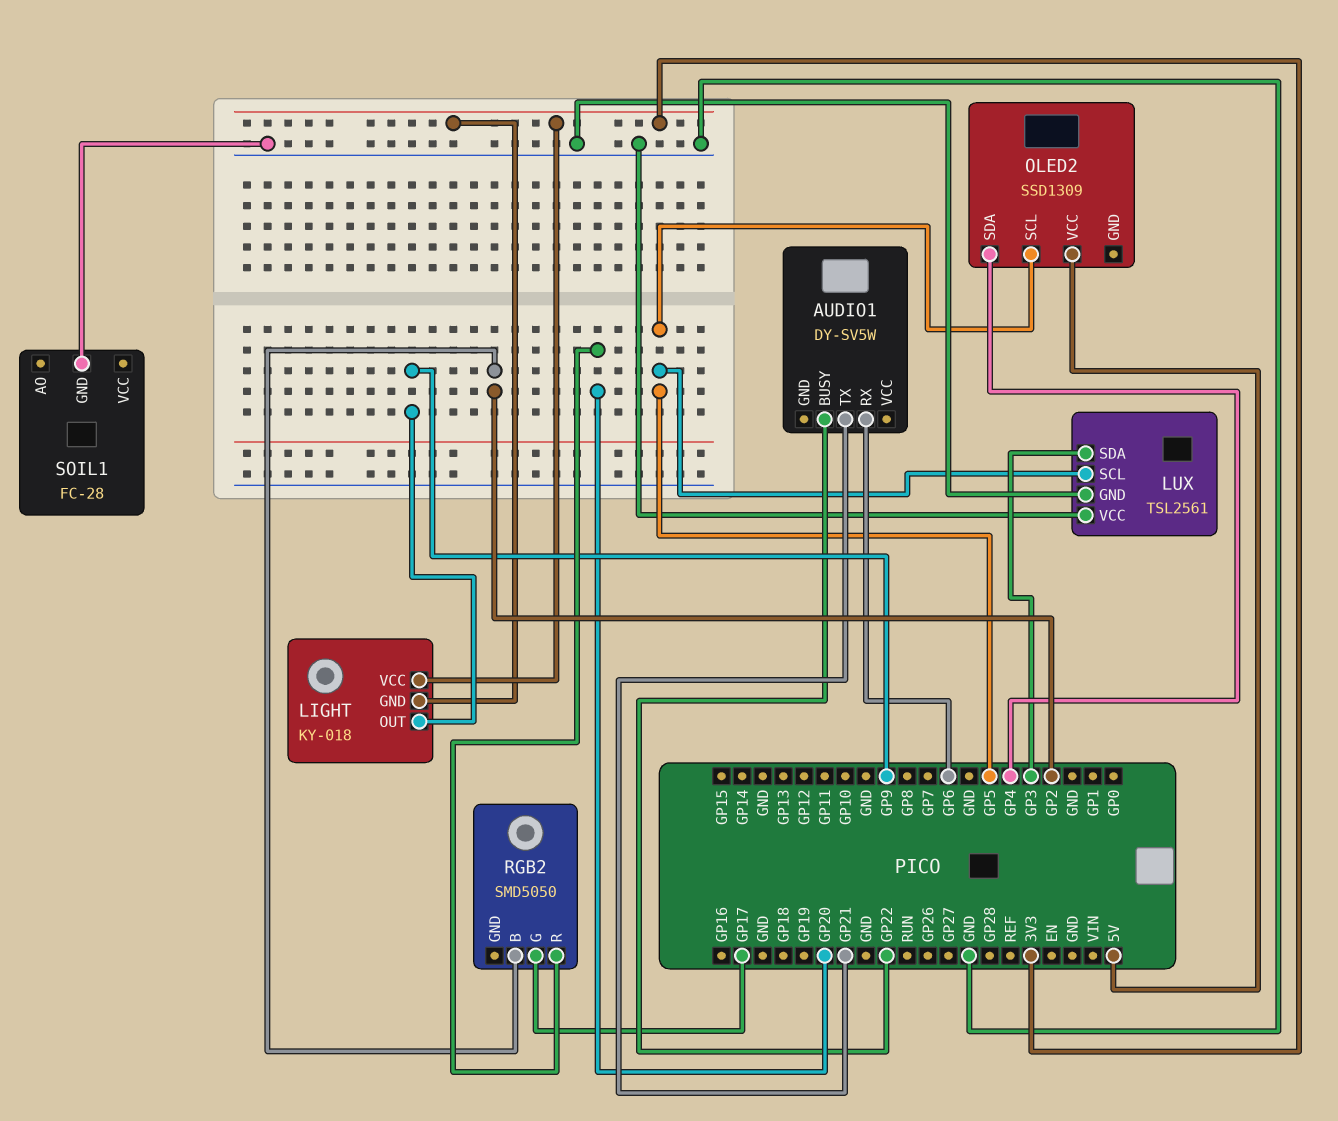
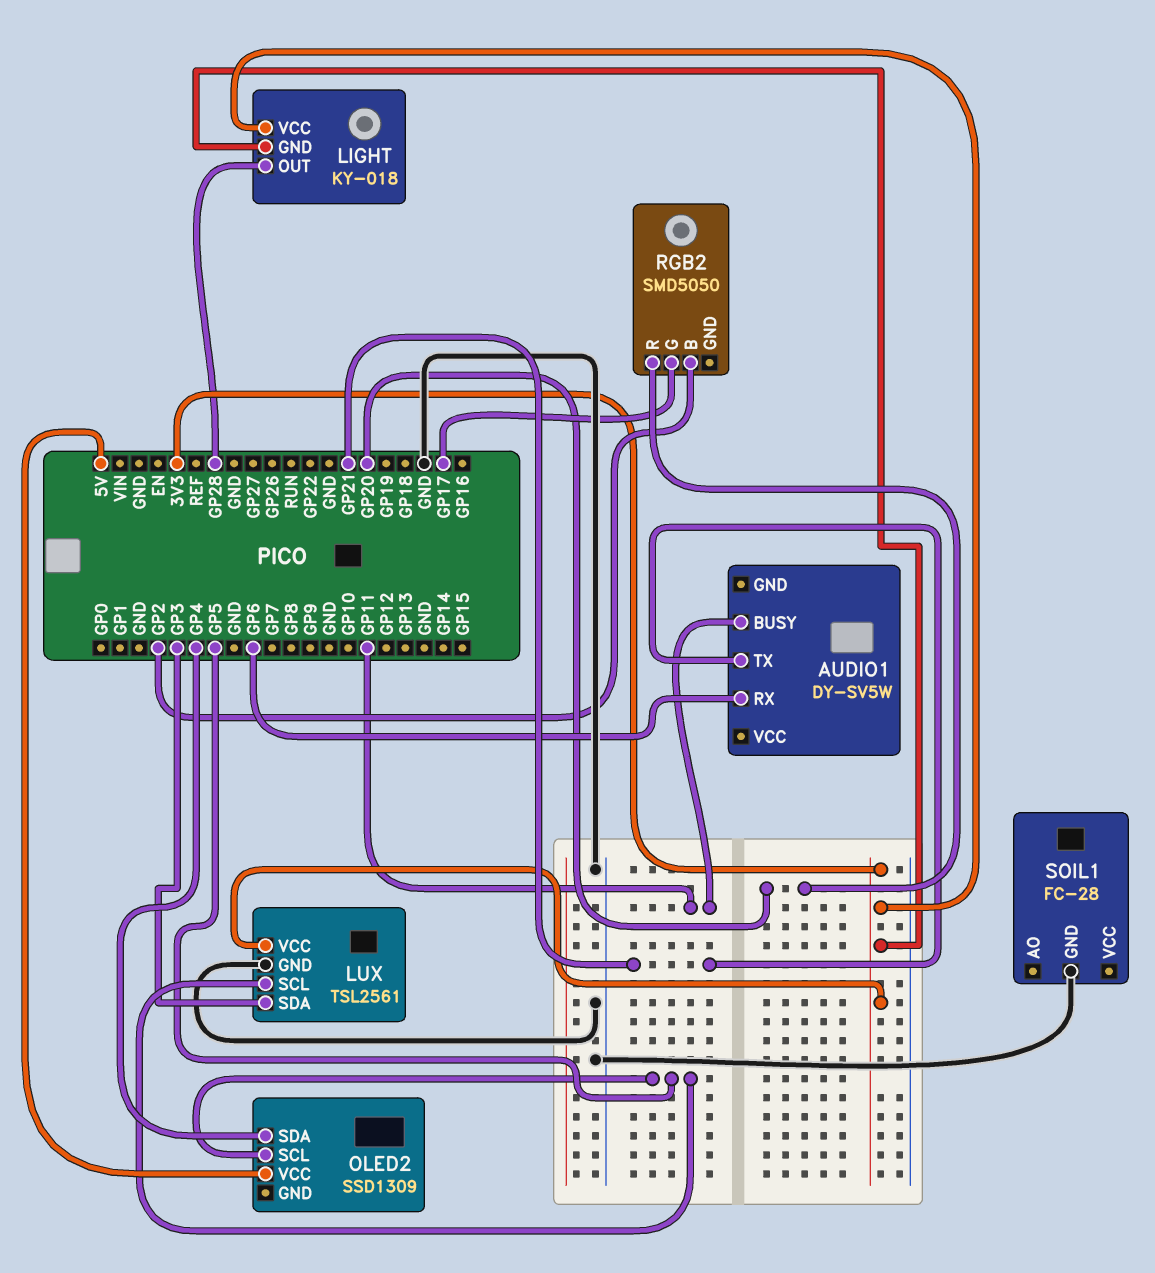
AUDIO1 pin BUSY: GP22 -> GP11
LIGHT pin OUT: GP9 -> GP28
LUX pin VCC: GND -> 3V3

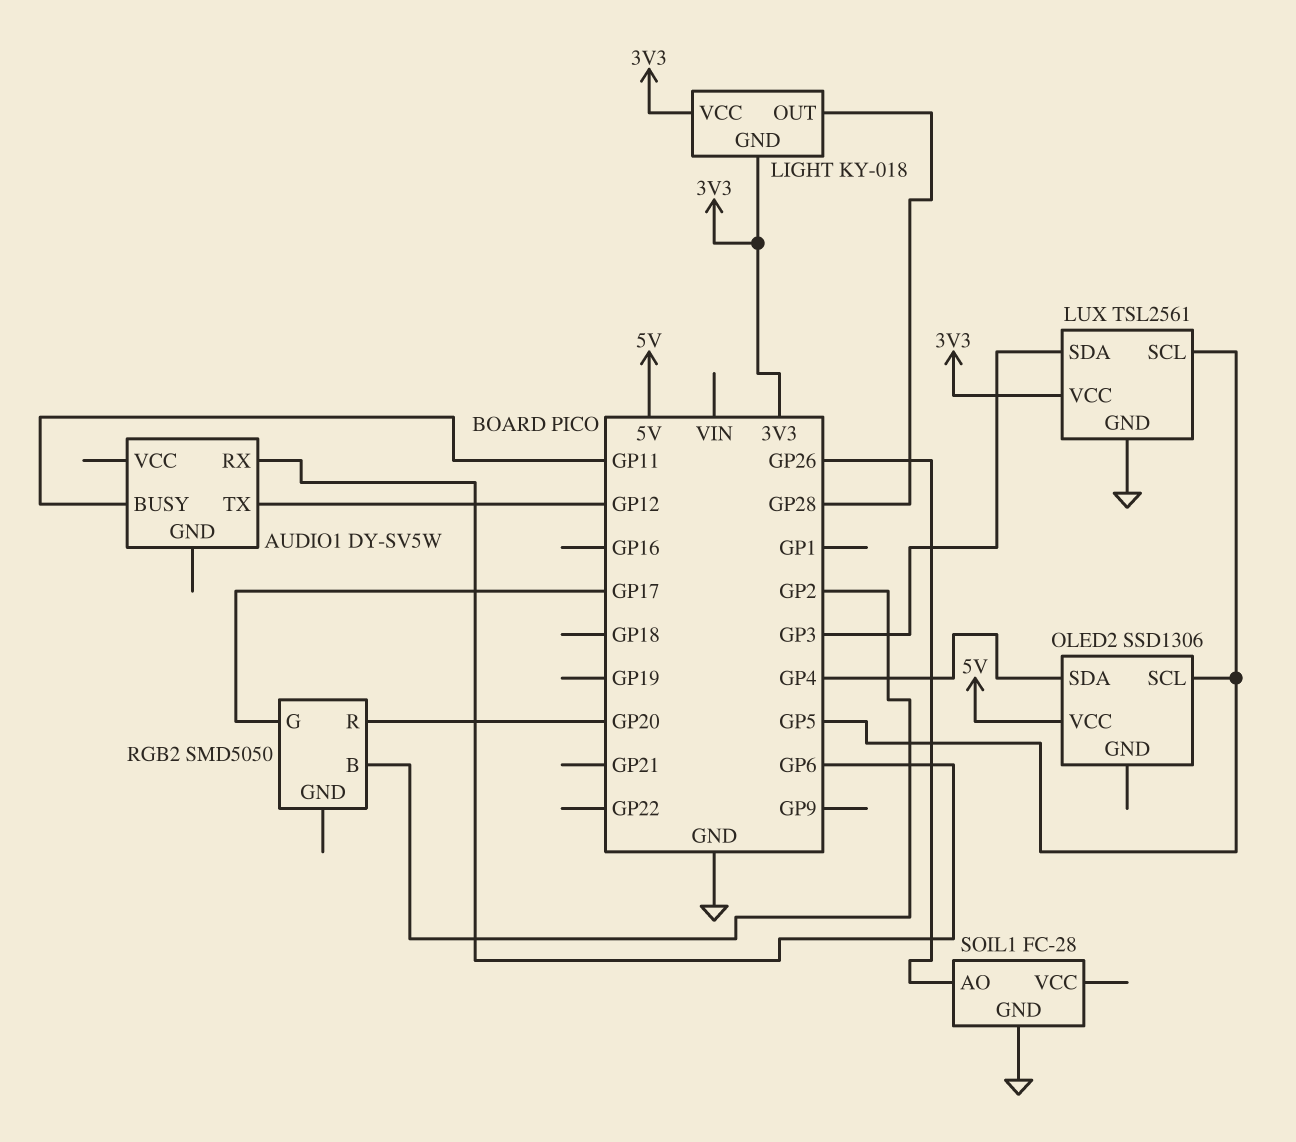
AUDIO1 pin TX: GP21 -> GP12
OLED2: SSD1309 -> SSD1306
SOIL1 pin AO: none -> GP26

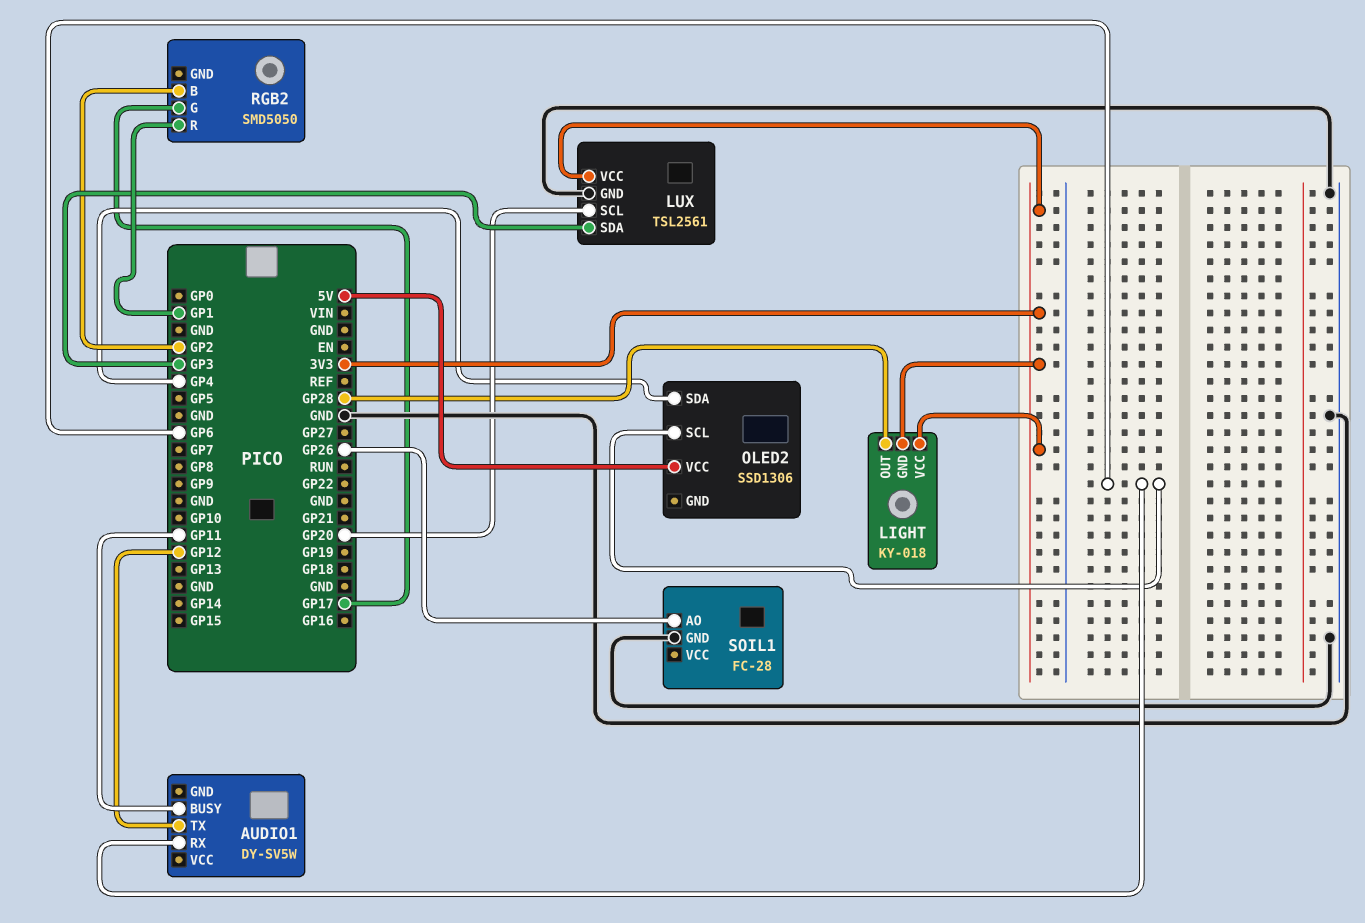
LUX pin SCL: GP5 -> GP20
OLED2 pin SCL: GP5 -> GP6
RGB2 pin R: GP20 -> GP1

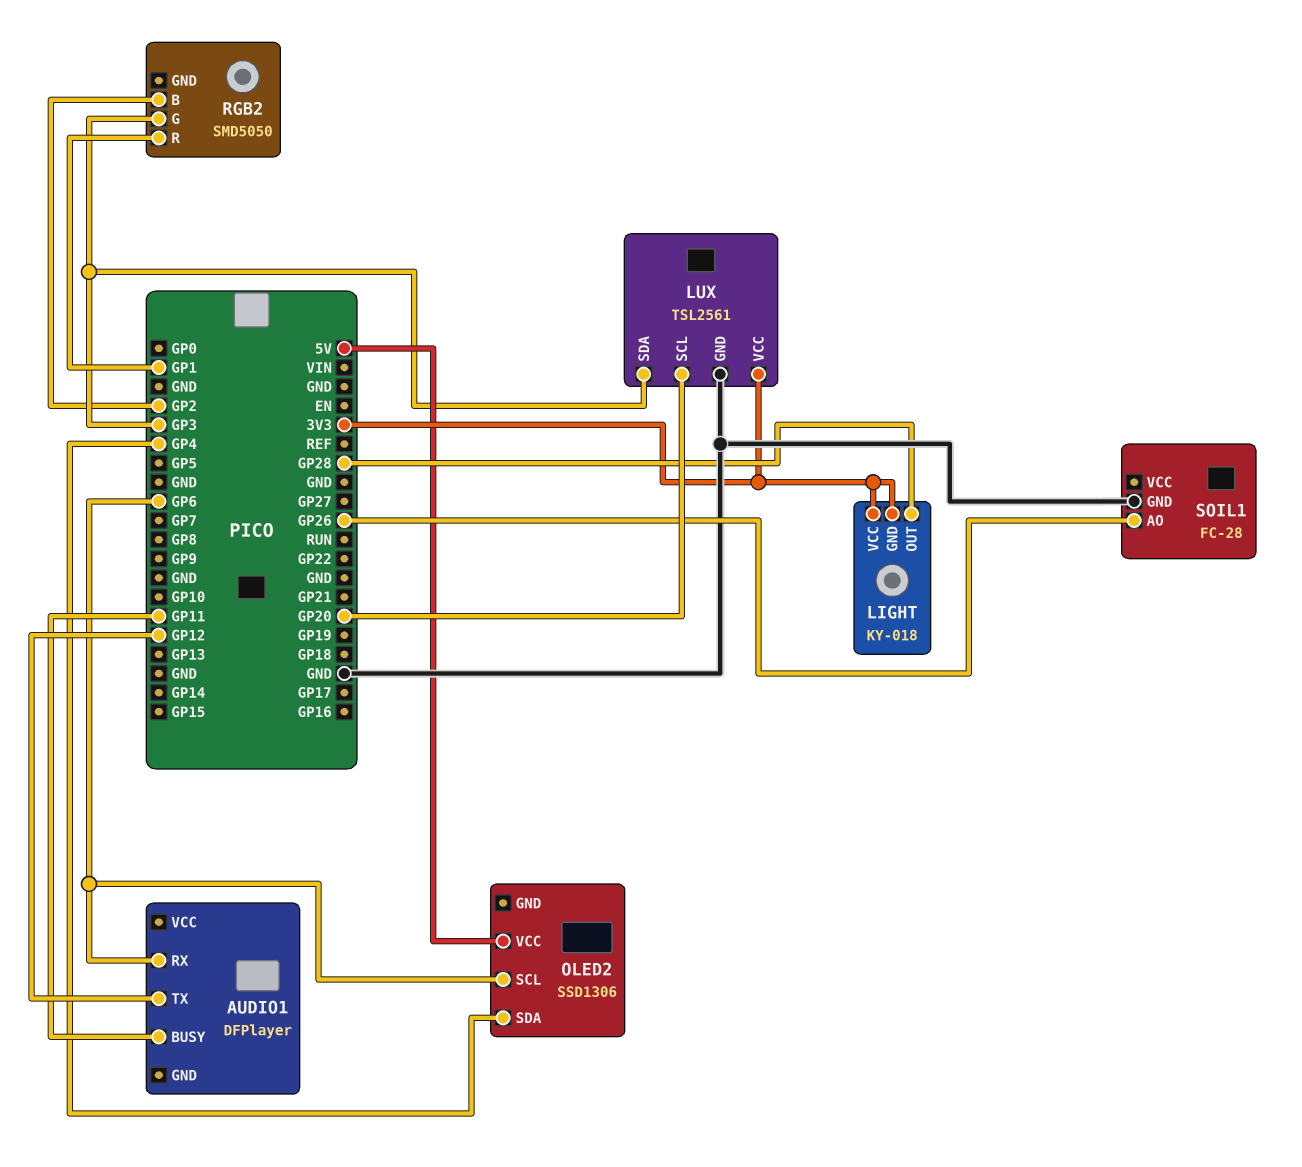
AUDIO1: DY-SV5W -> DFPlayer
RGB2 pin G: GP17 -> GP3

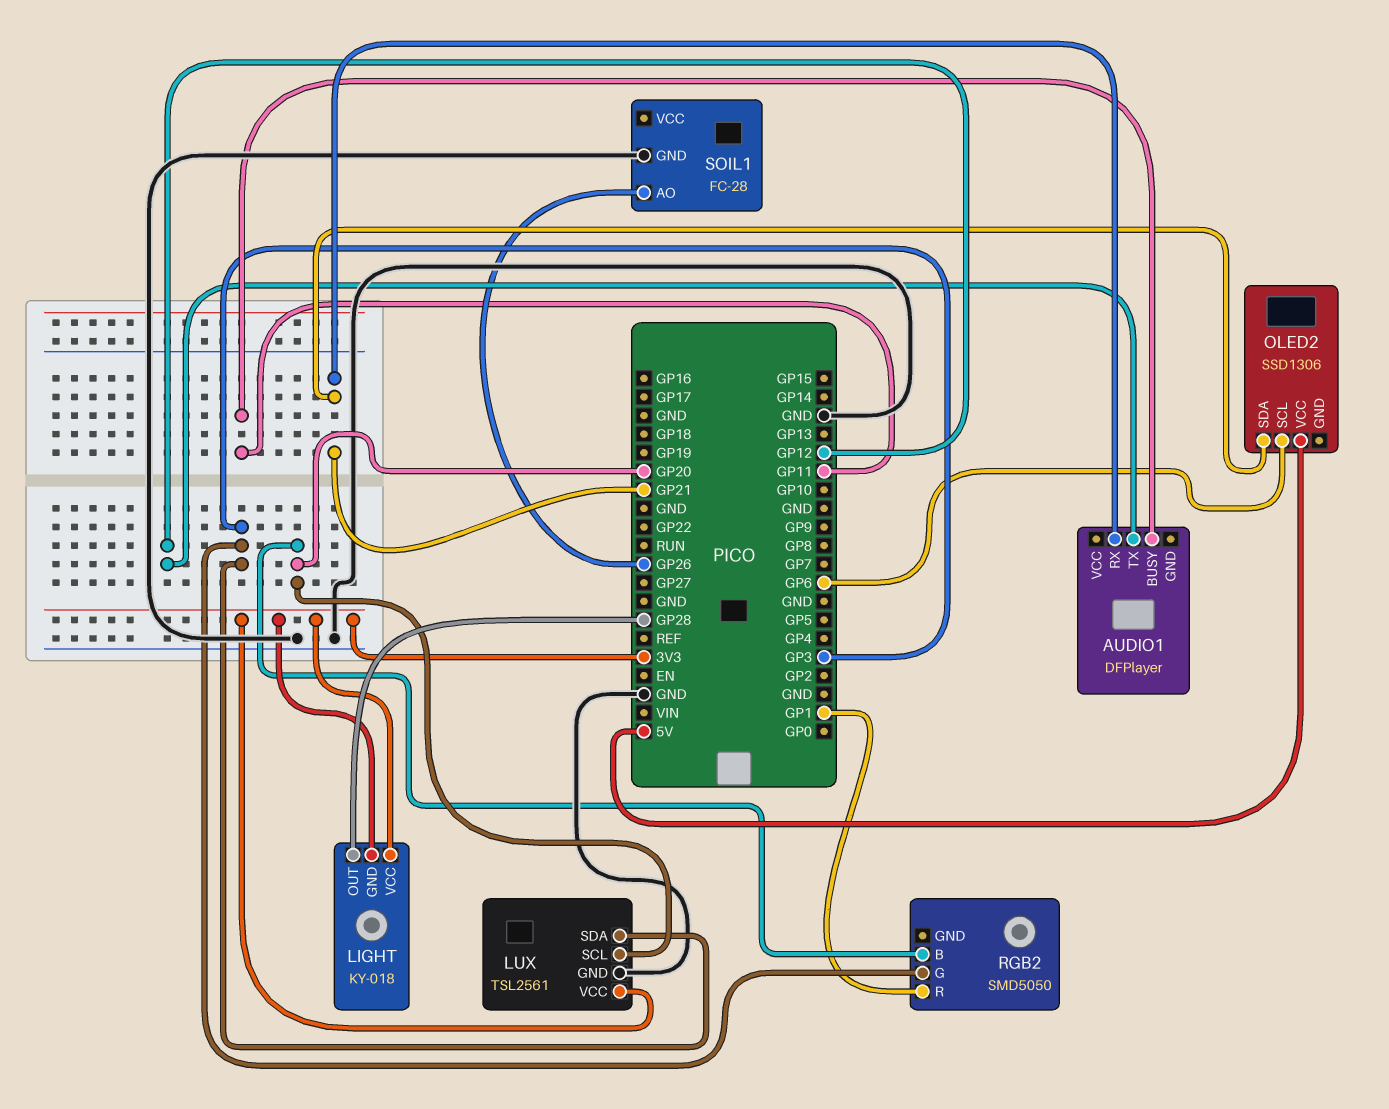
AUDIO1 pin RX: GP6 -> GP21
OLED2 pin SDA: GP4 -> GP21
RGB2 pin B: GP2 -> GP20

